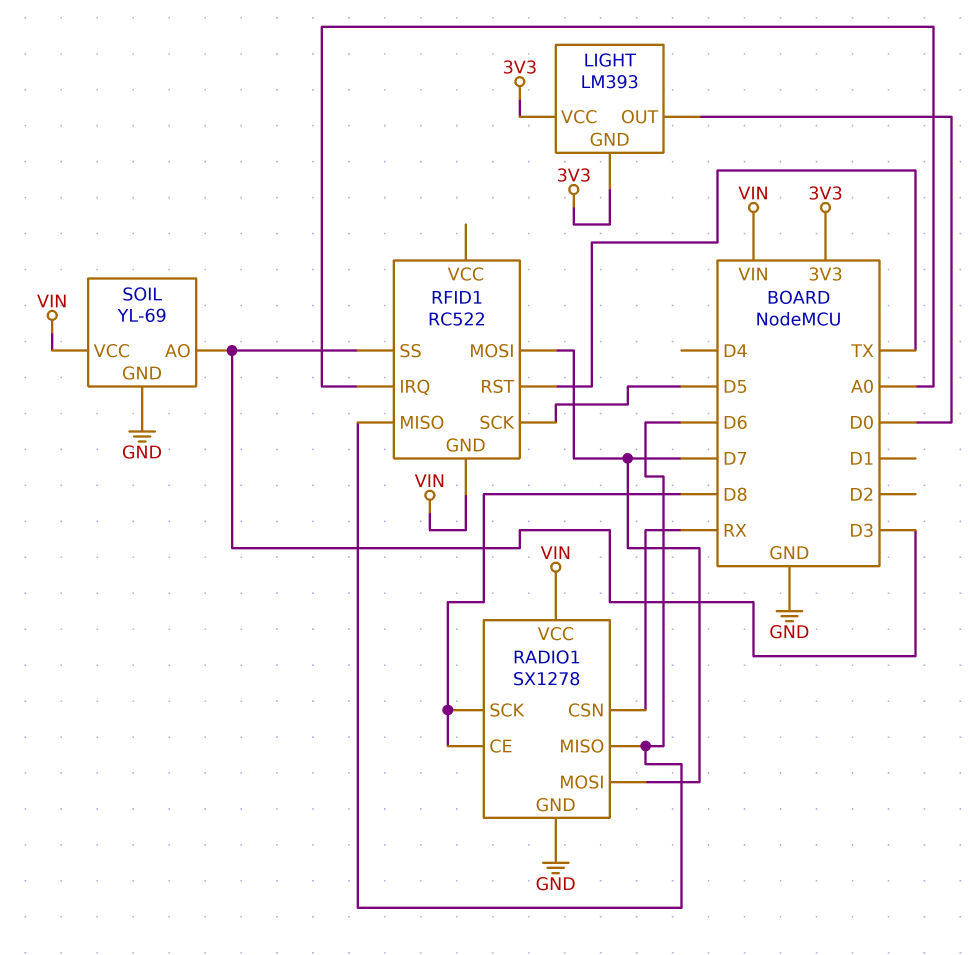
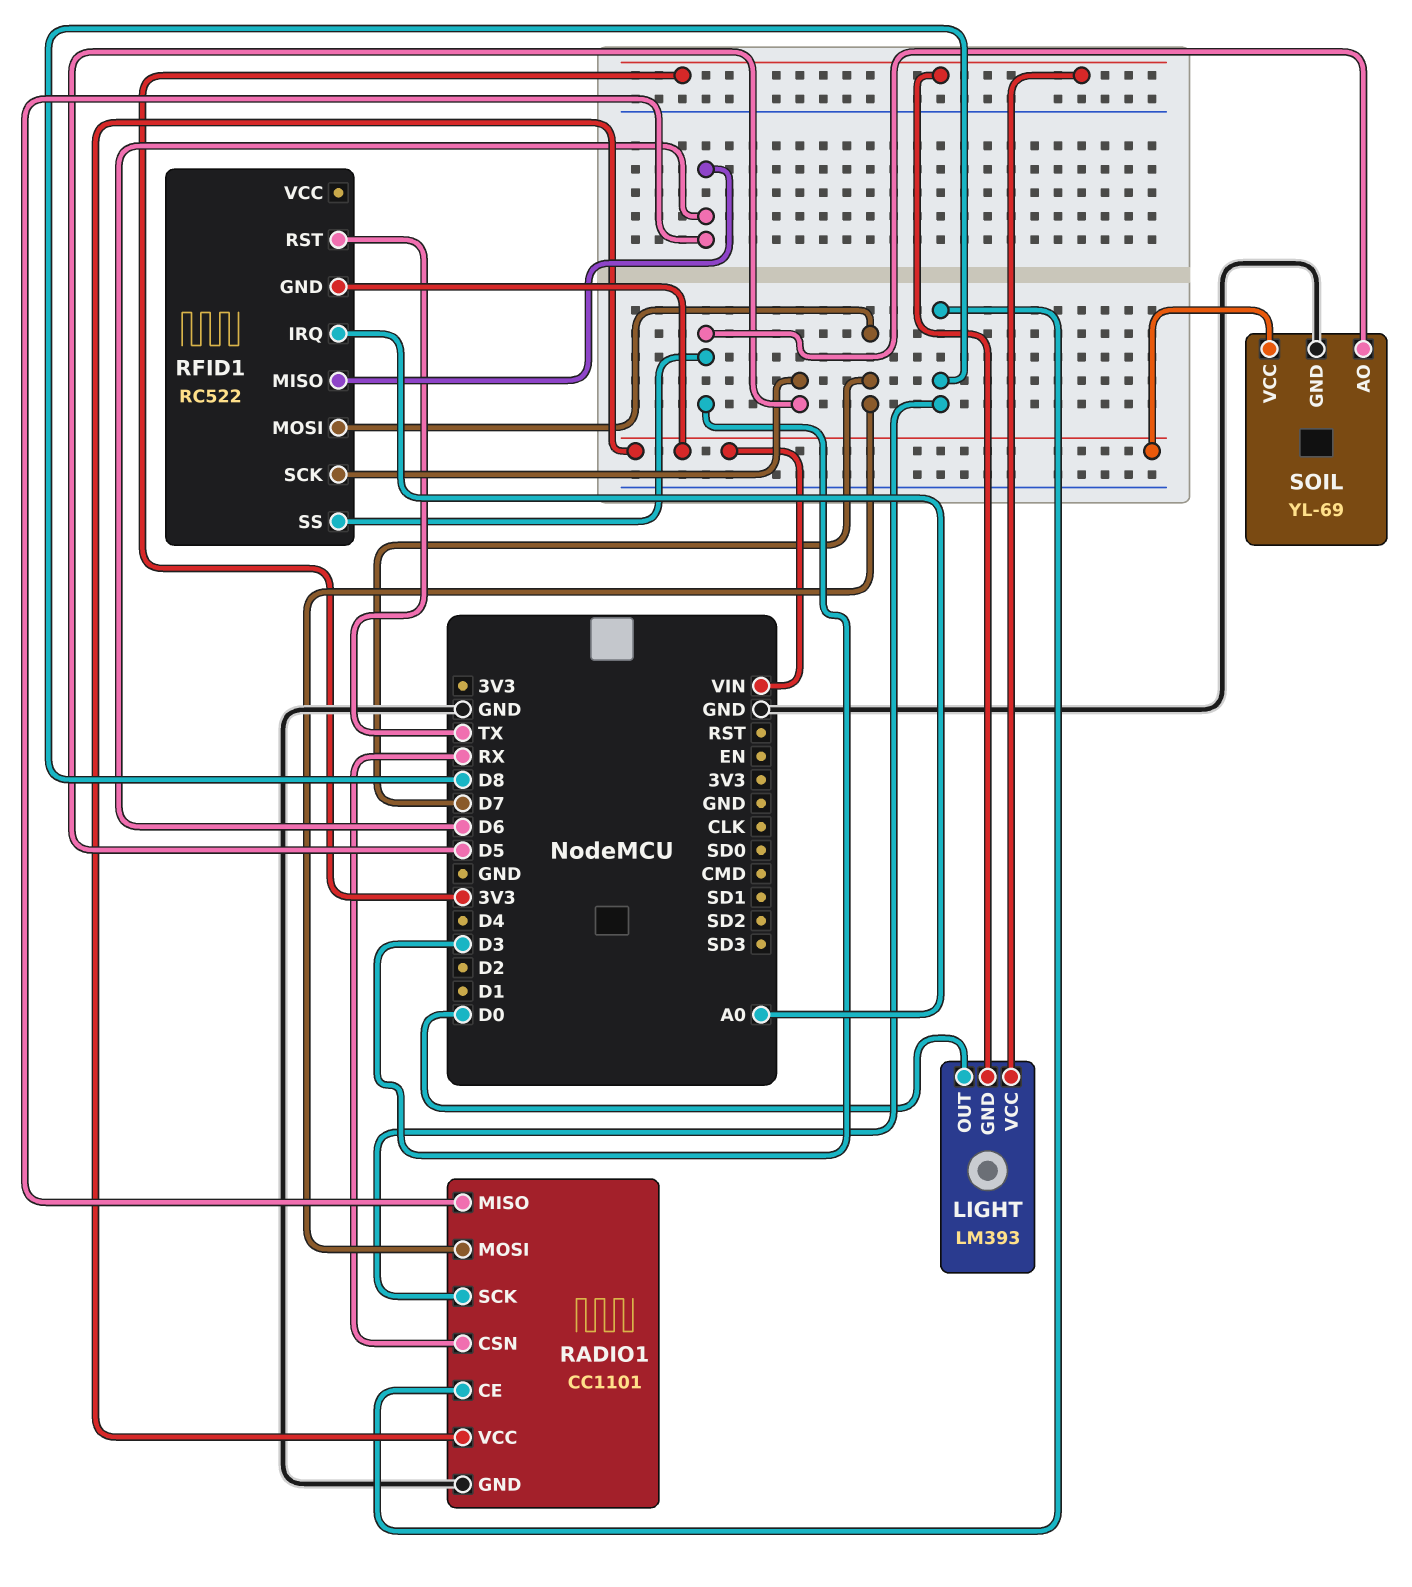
RADIO1: SX1278 -> CC1101

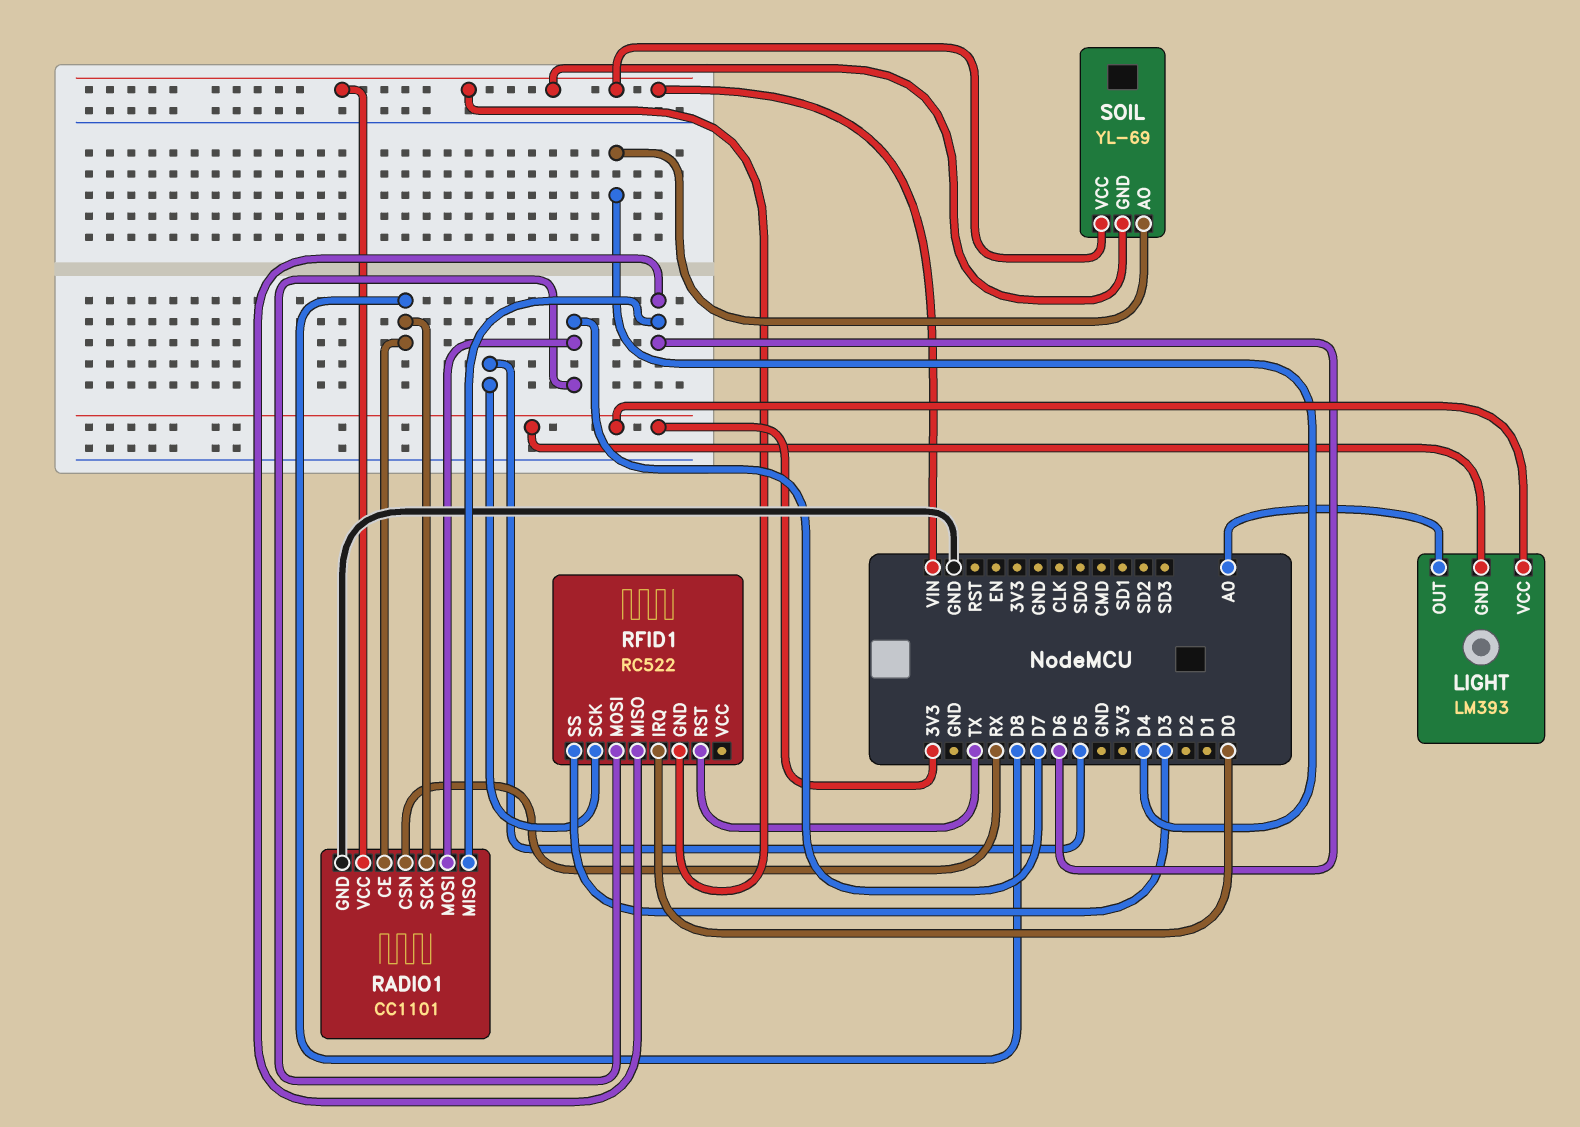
LIGHT pin OUT: D0 -> A0
RFID1 pin IRQ: A0 -> D0
SOIL pin AO: D3 -> D4
SOIL pin GND: GND -> VIN

